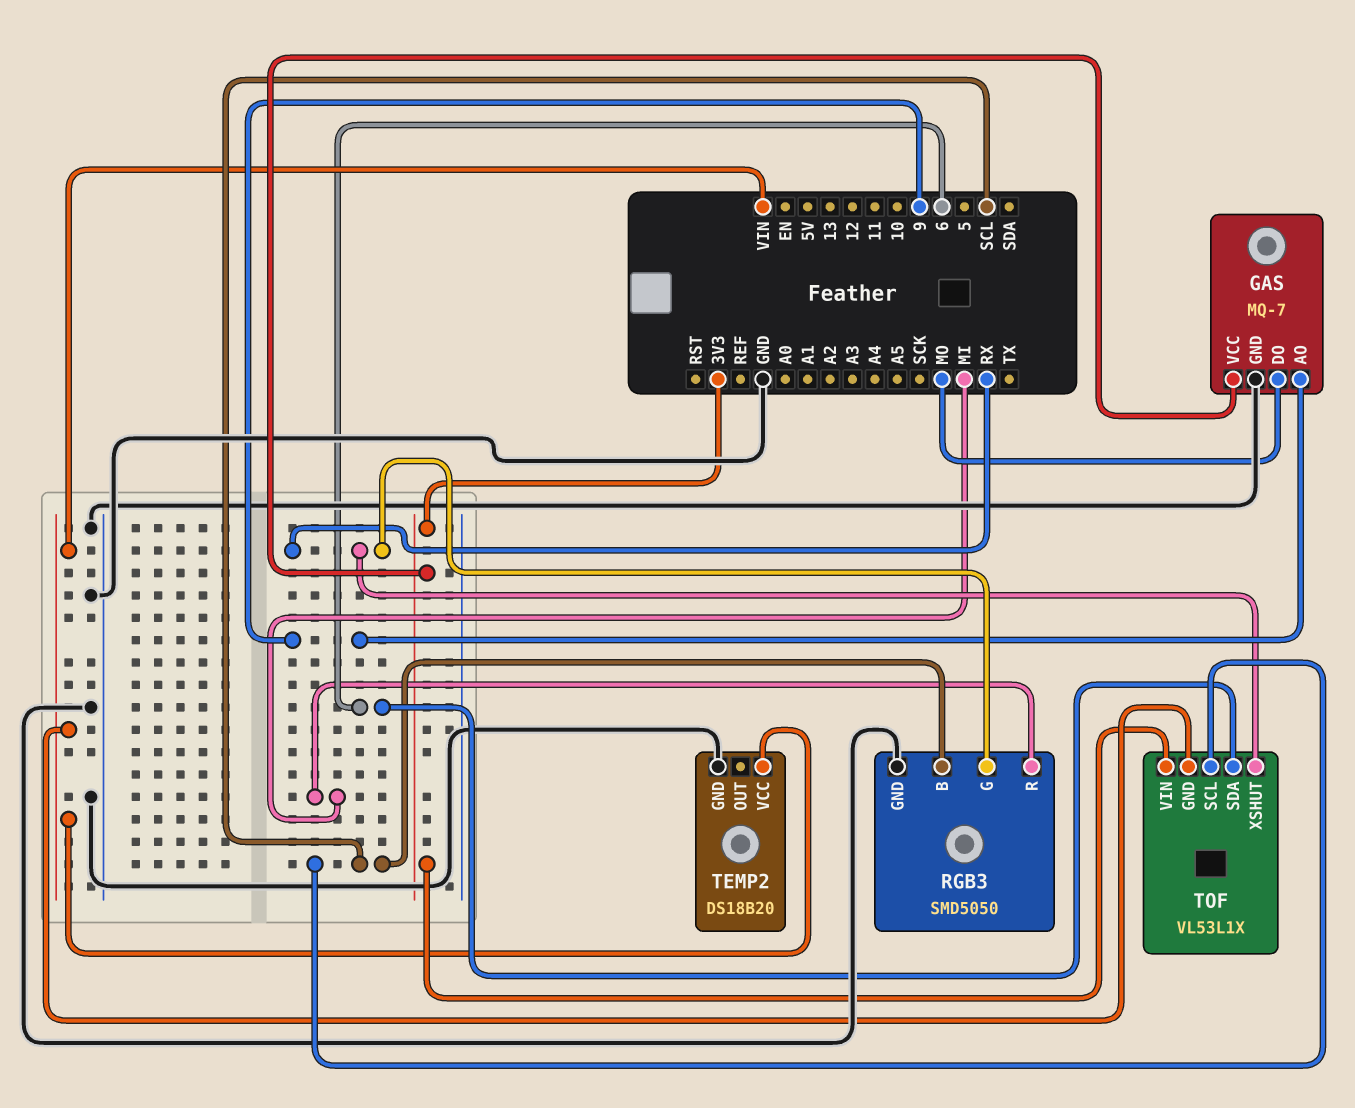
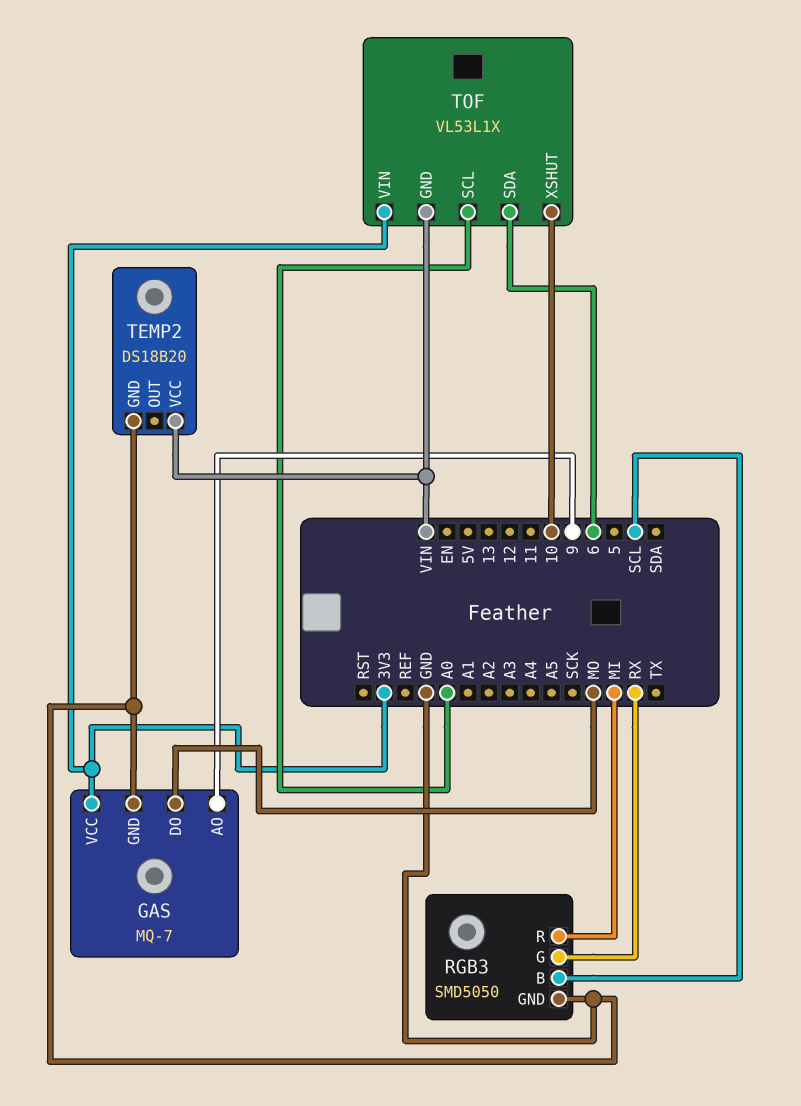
TOF pin SCL: SCL -> A0
TOF pin XSHUT: RX -> 10

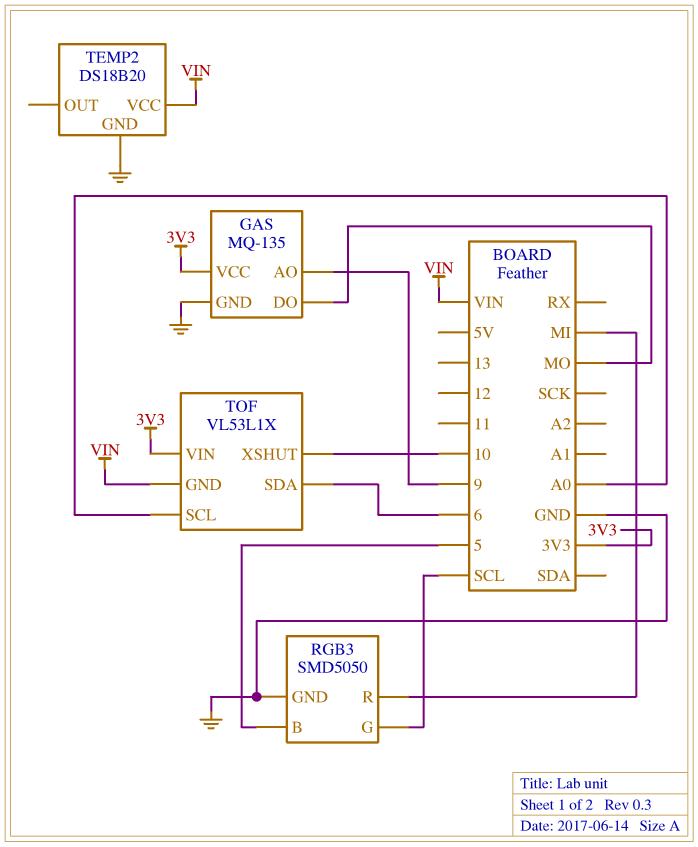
GAS: MQ-7 -> MQ-135
RGB3 pin B: SCL -> 5
RGB3 pin G: RX -> SCL

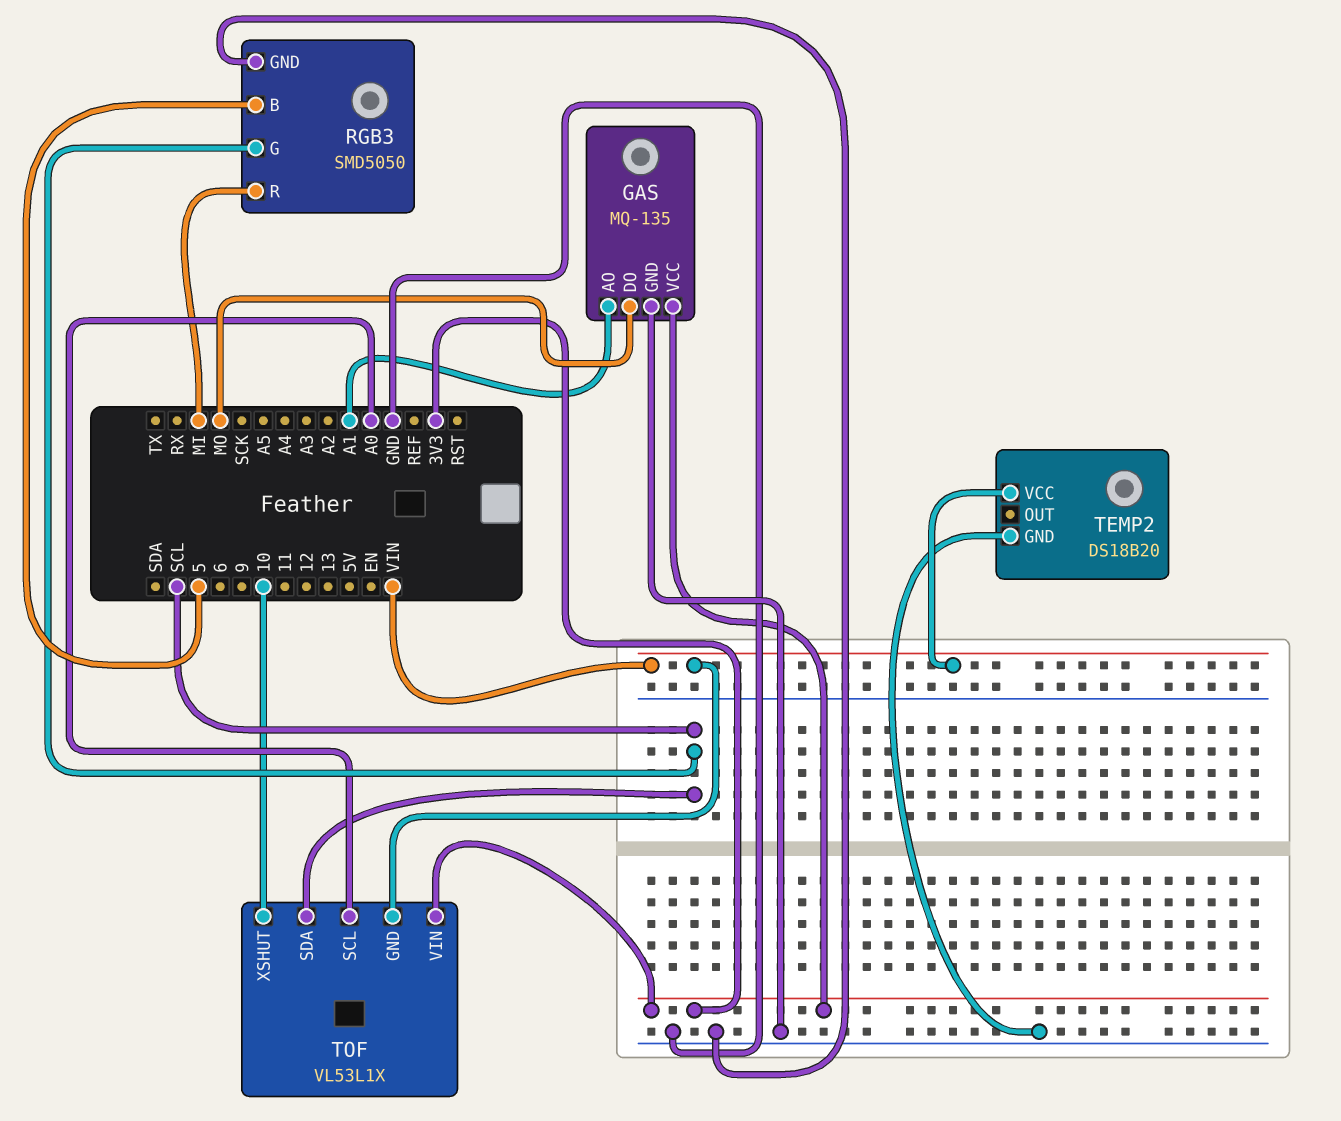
GAS pin AO: 9 -> A1
TOF pin SDA: 6 -> SCL

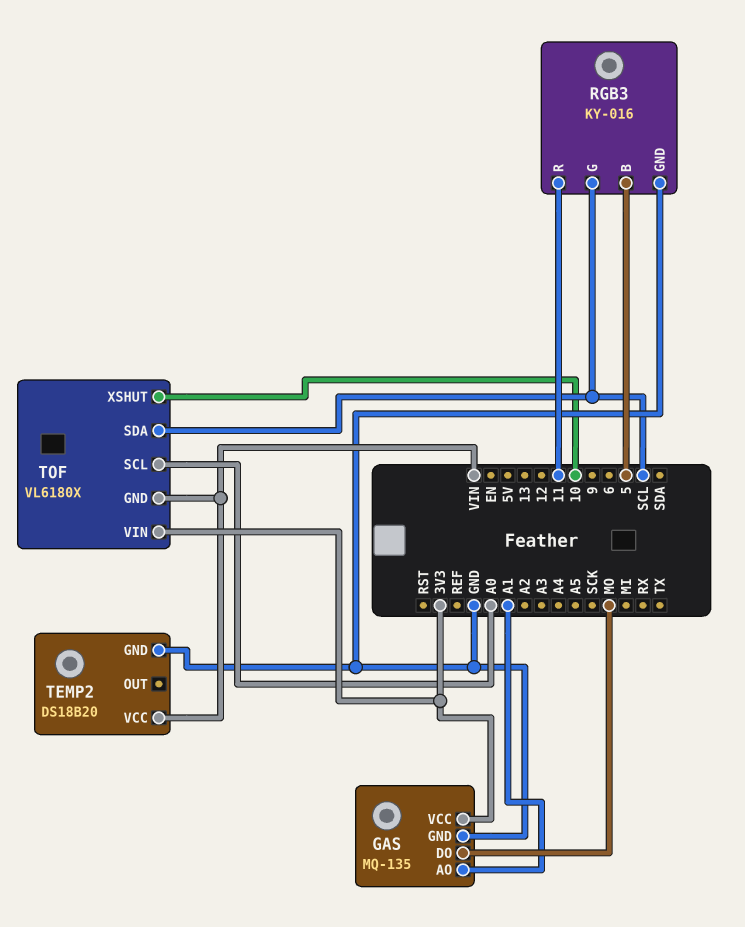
RGB3: SMD5050 -> KY-016
RGB3 pin R: MI -> 11
TOF: VL53L1X -> VL6180X

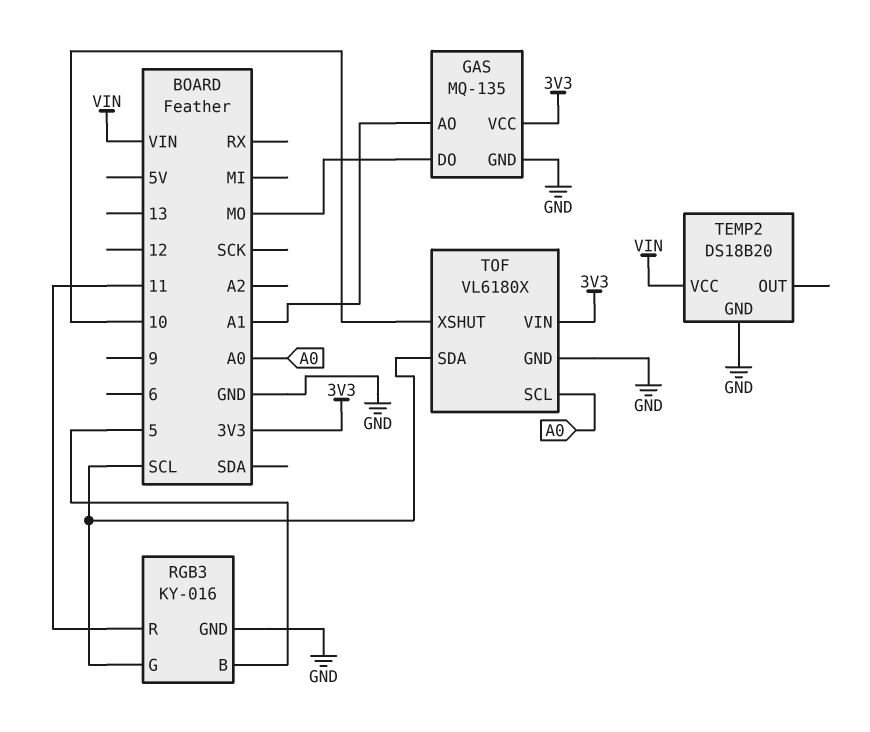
TOF pin GND: VIN -> GND

